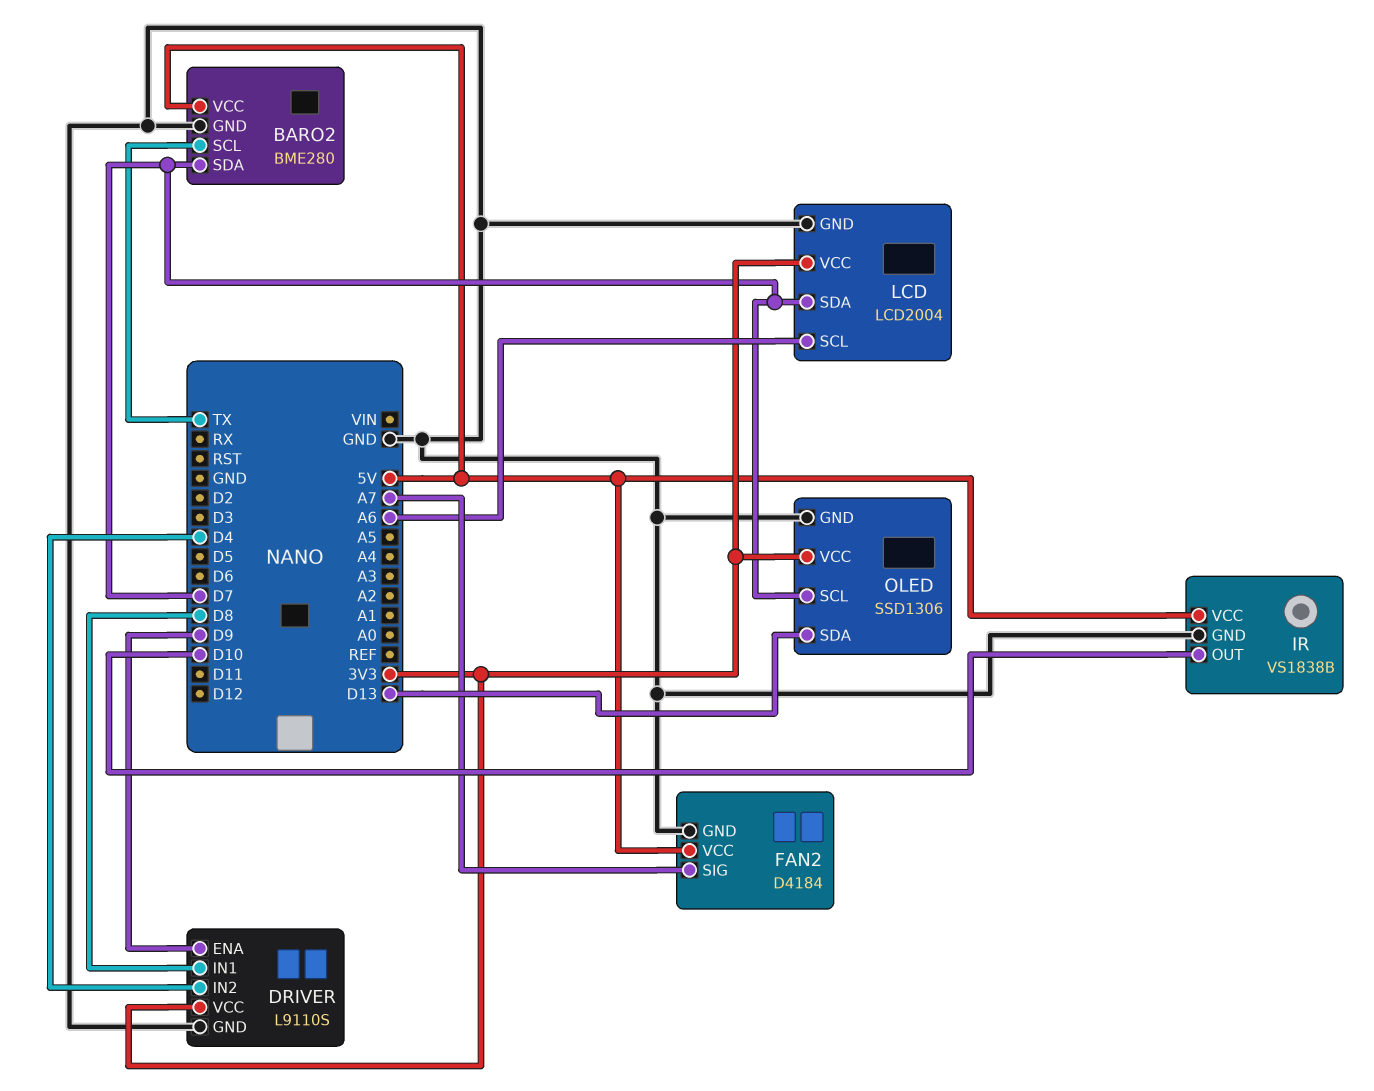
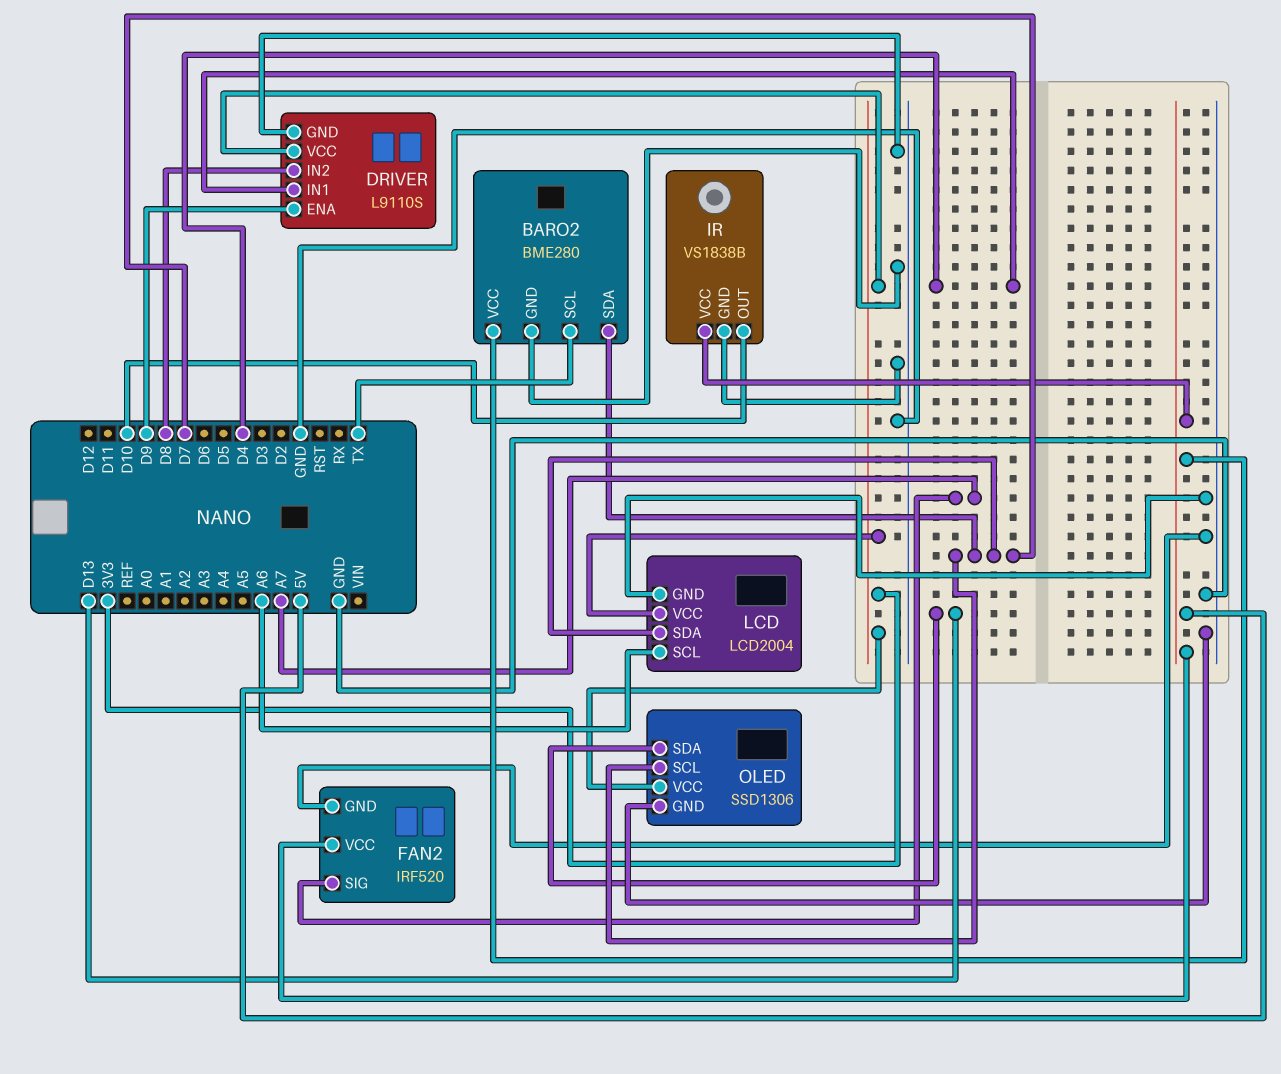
DRIVER pin IN1: D8 -> D4
DRIVER pin IN2: D4 -> D8
FAN2: D4184 -> IRF520

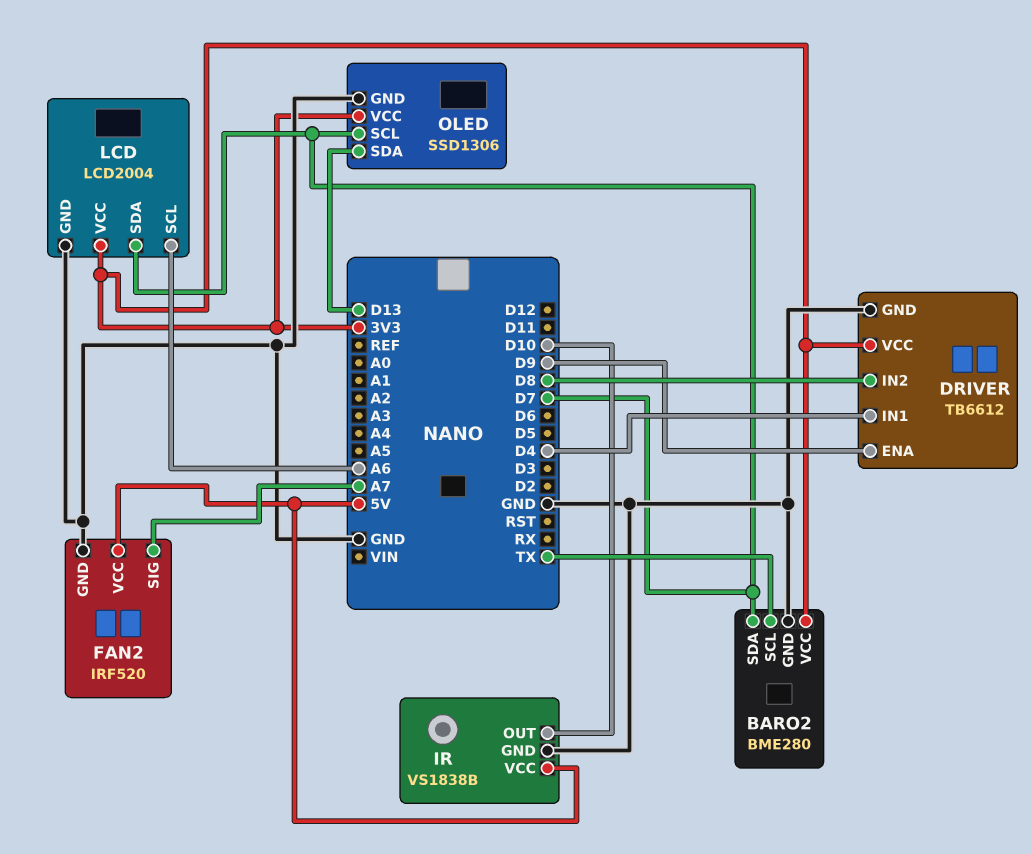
BARO2 pin VCC: 5V -> 3V3
DRIVER: L9110S -> TB6612

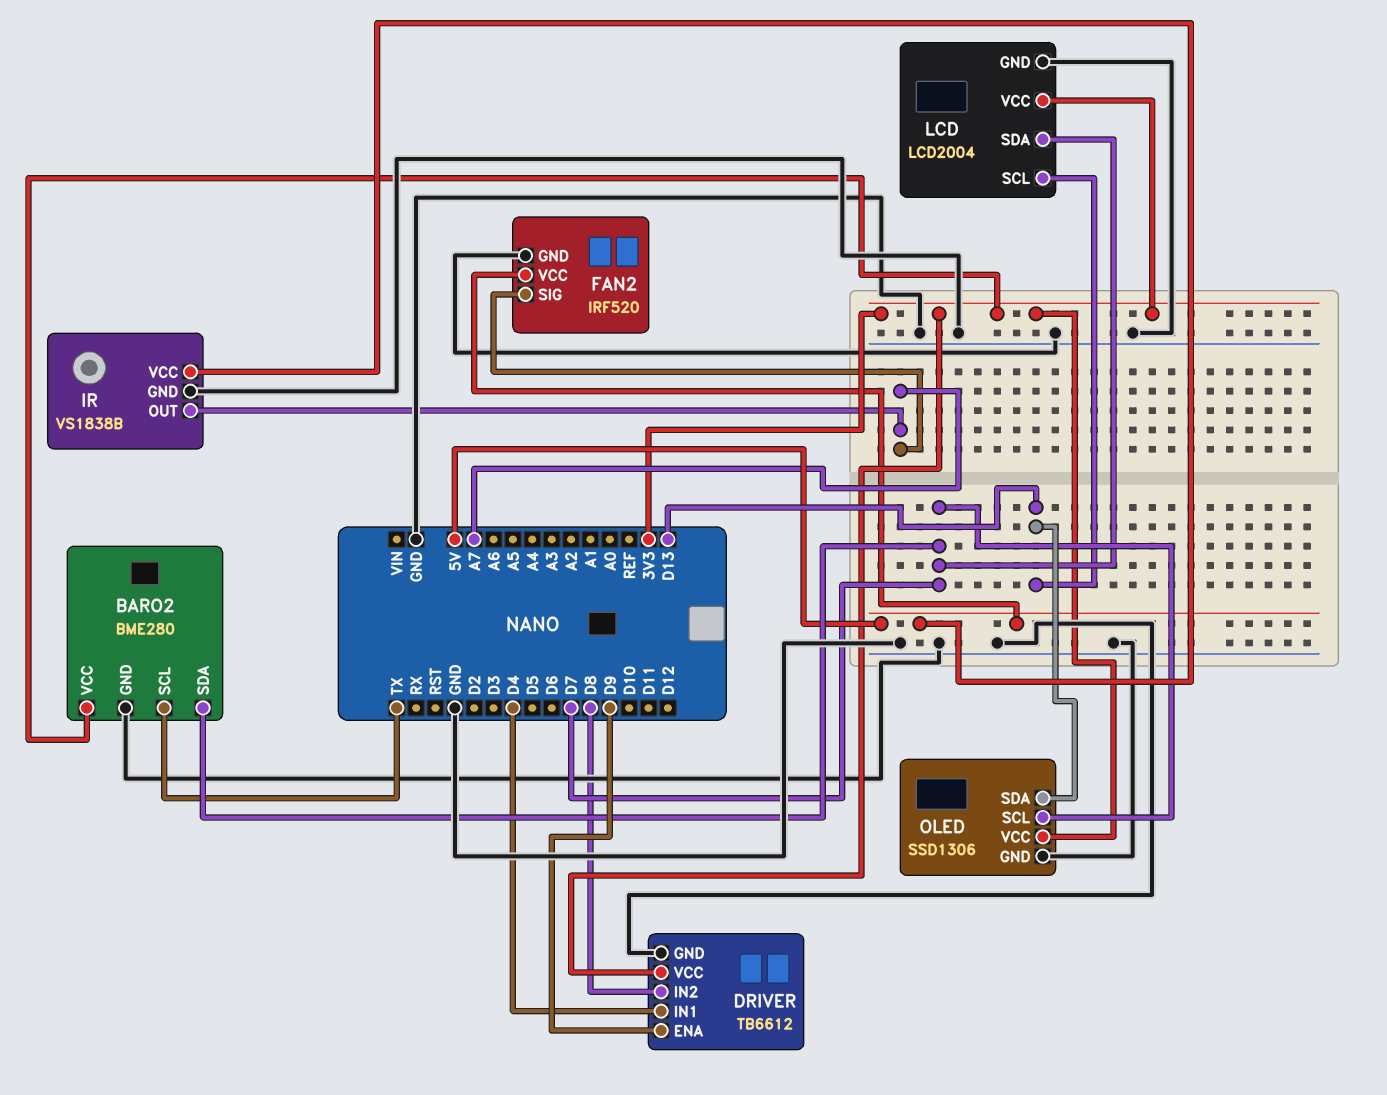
IR pin OUT: D10 -> A7
LCD pin SCL: A6 -> D13

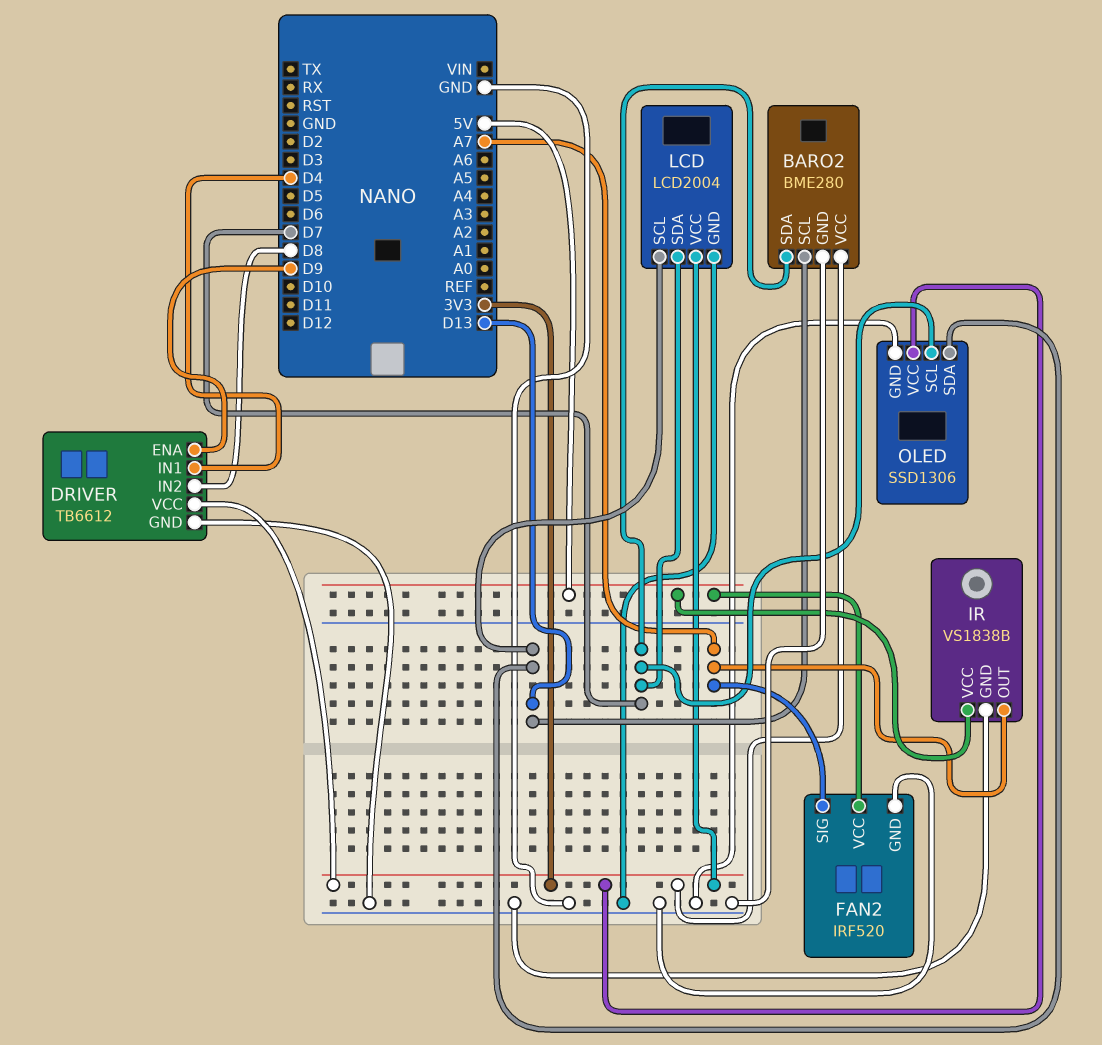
BARO2 pin SCL: TX -> D13

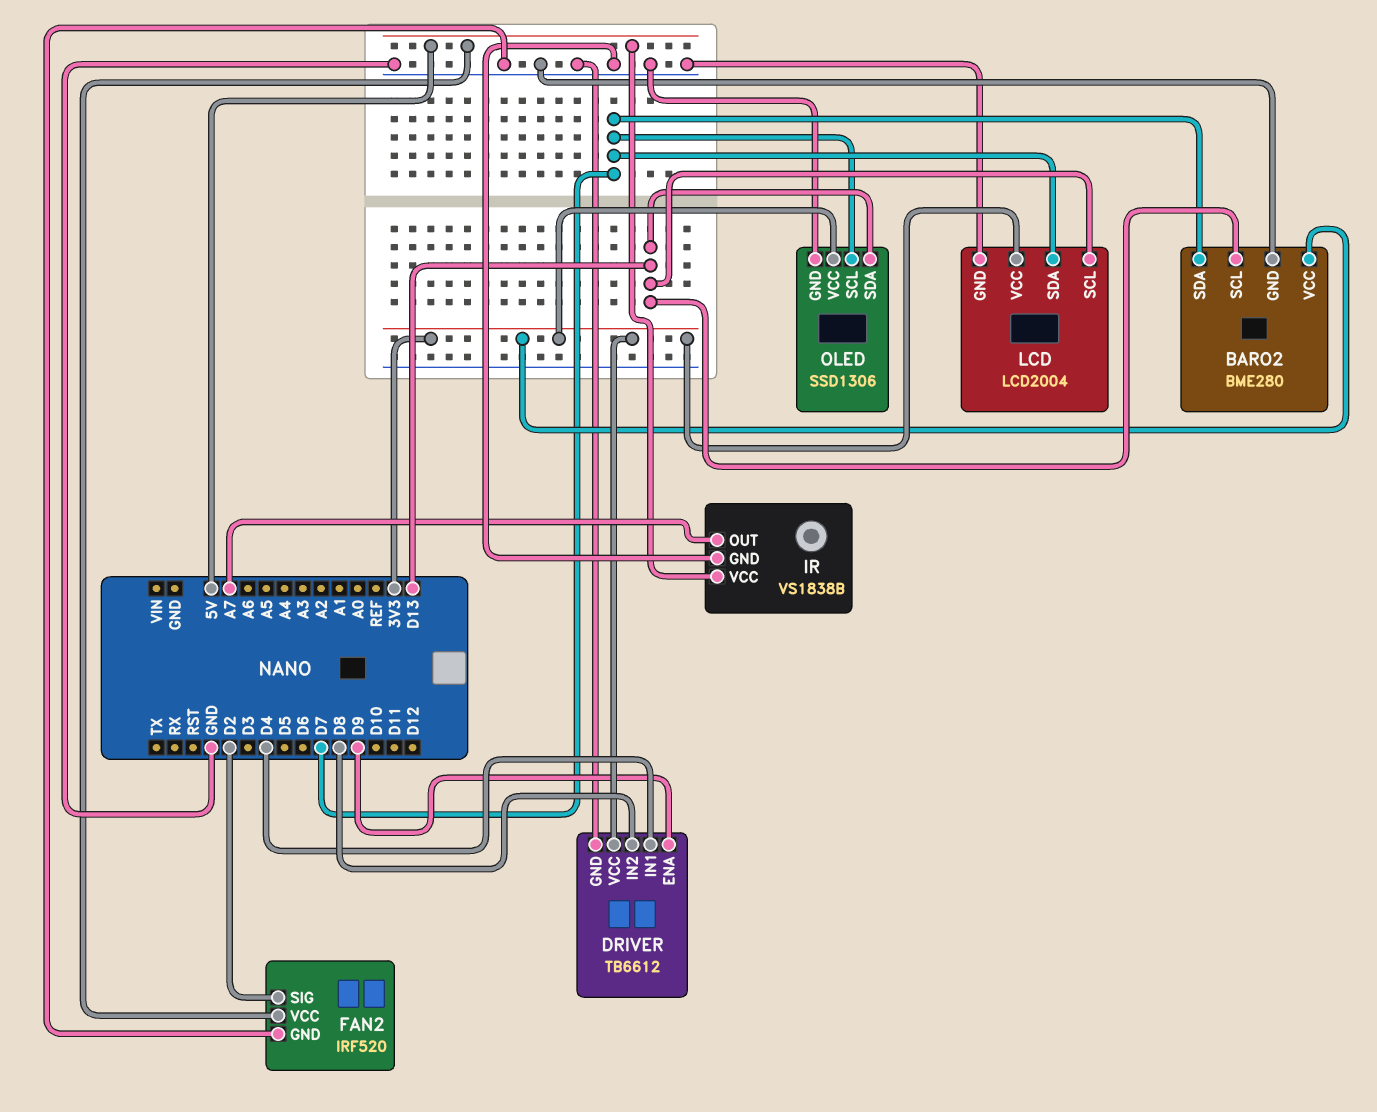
FAN2 pin SIG: A7 -> D2

